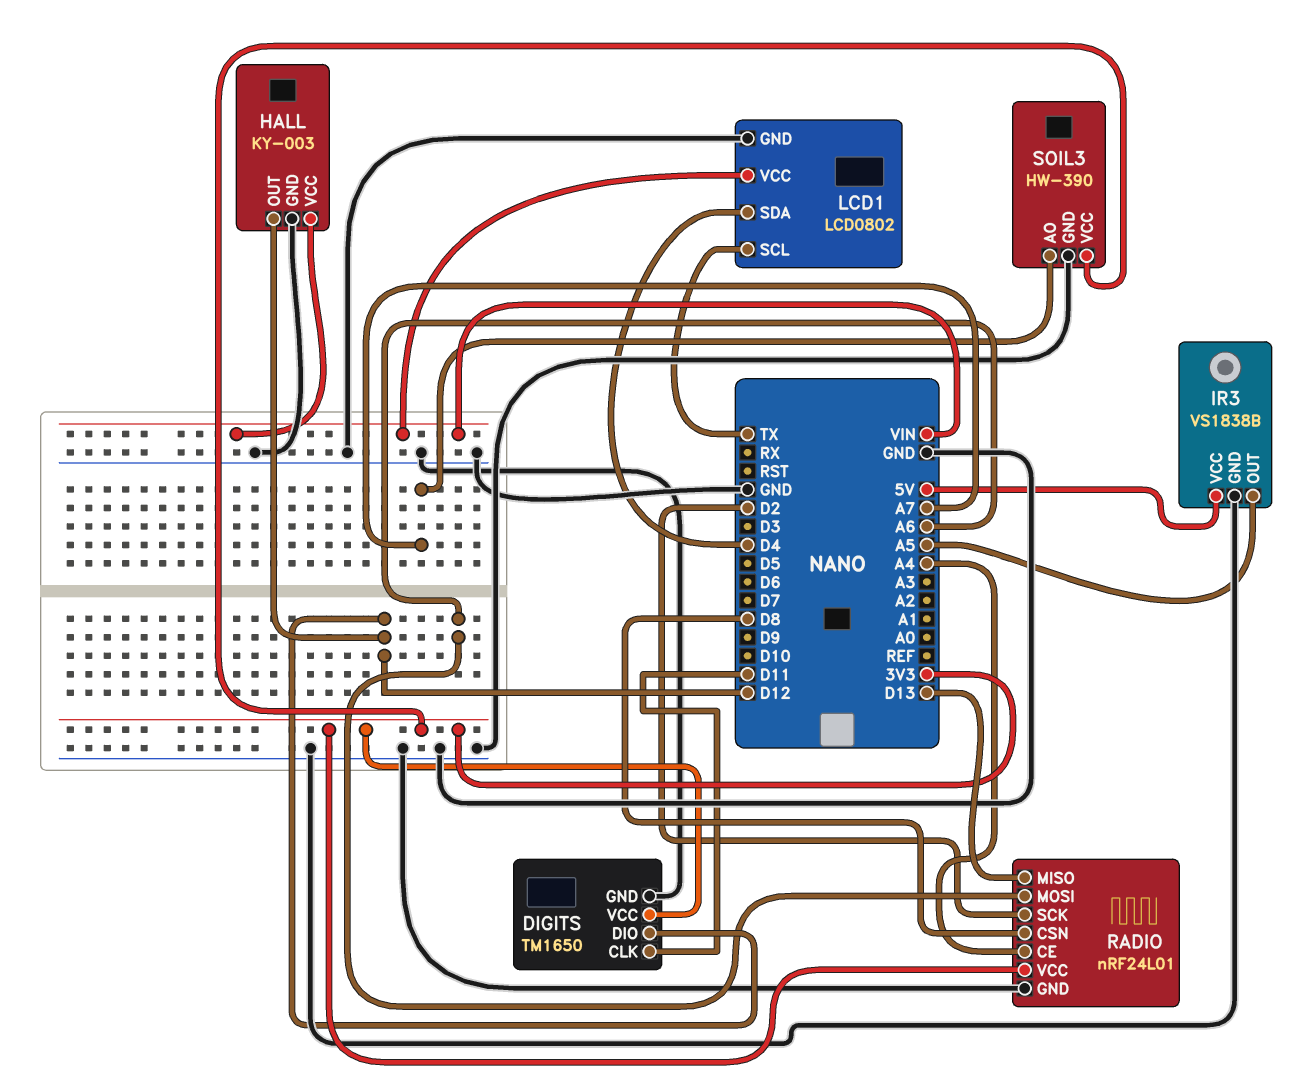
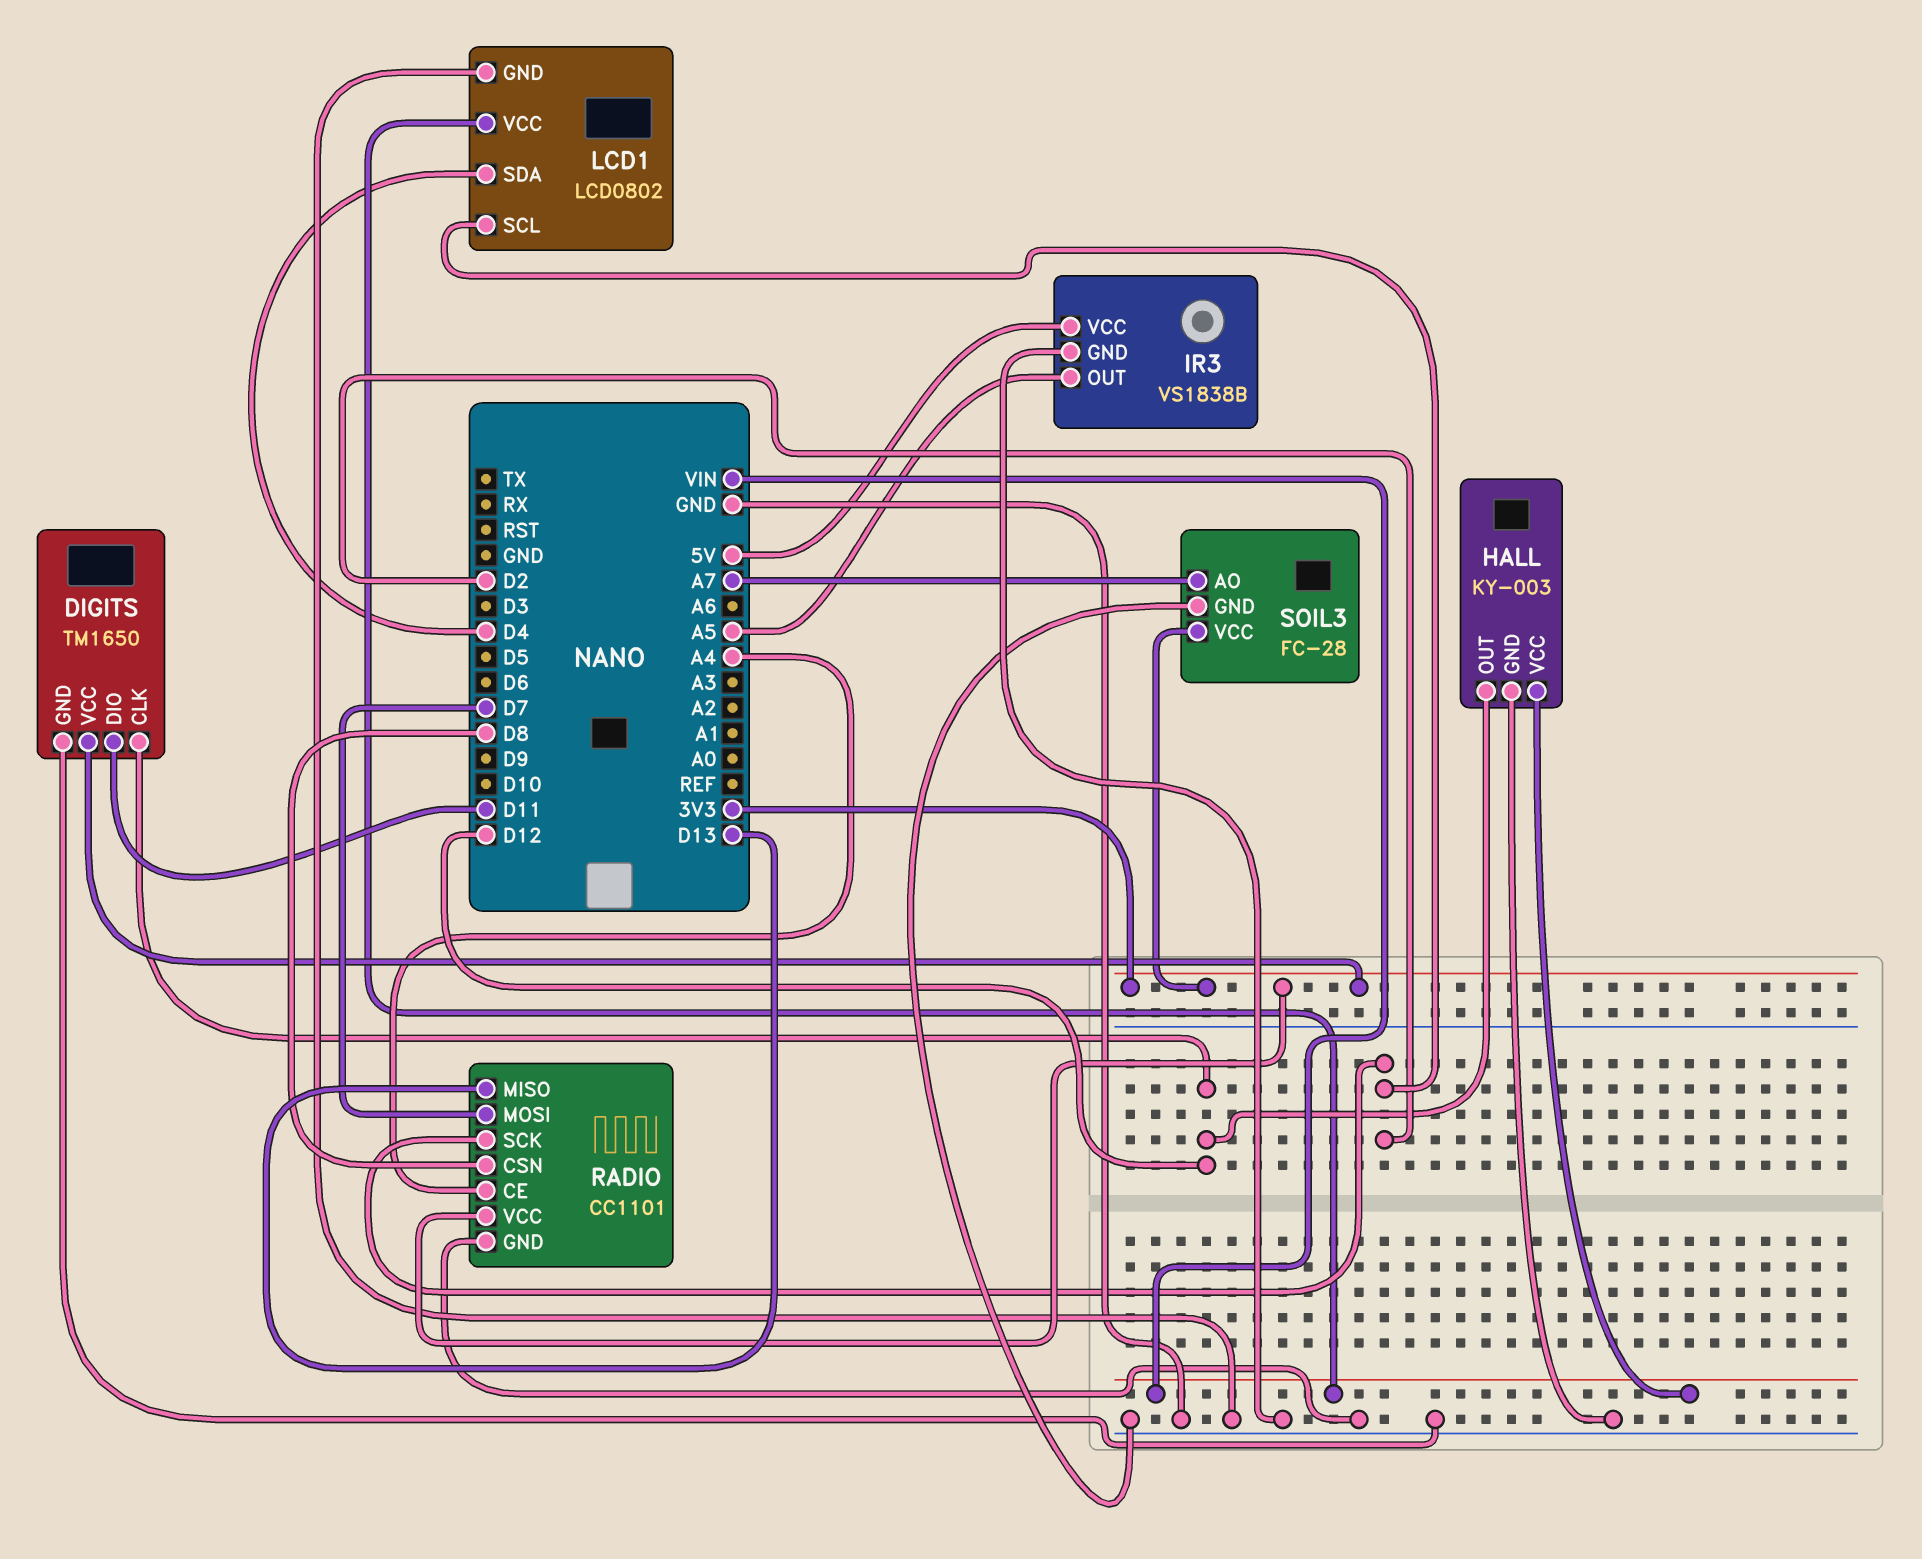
DIGITS pin CLK: D11 -> D12
DIGITS pin DIO: D12 -> D11
LCD1 pin SCL: TX -> D2
RADIO: nRF24L01 -> CC1101
RADIO pin MOSI: A6 -> D7
SOIL3: HW-390 -> FC-28

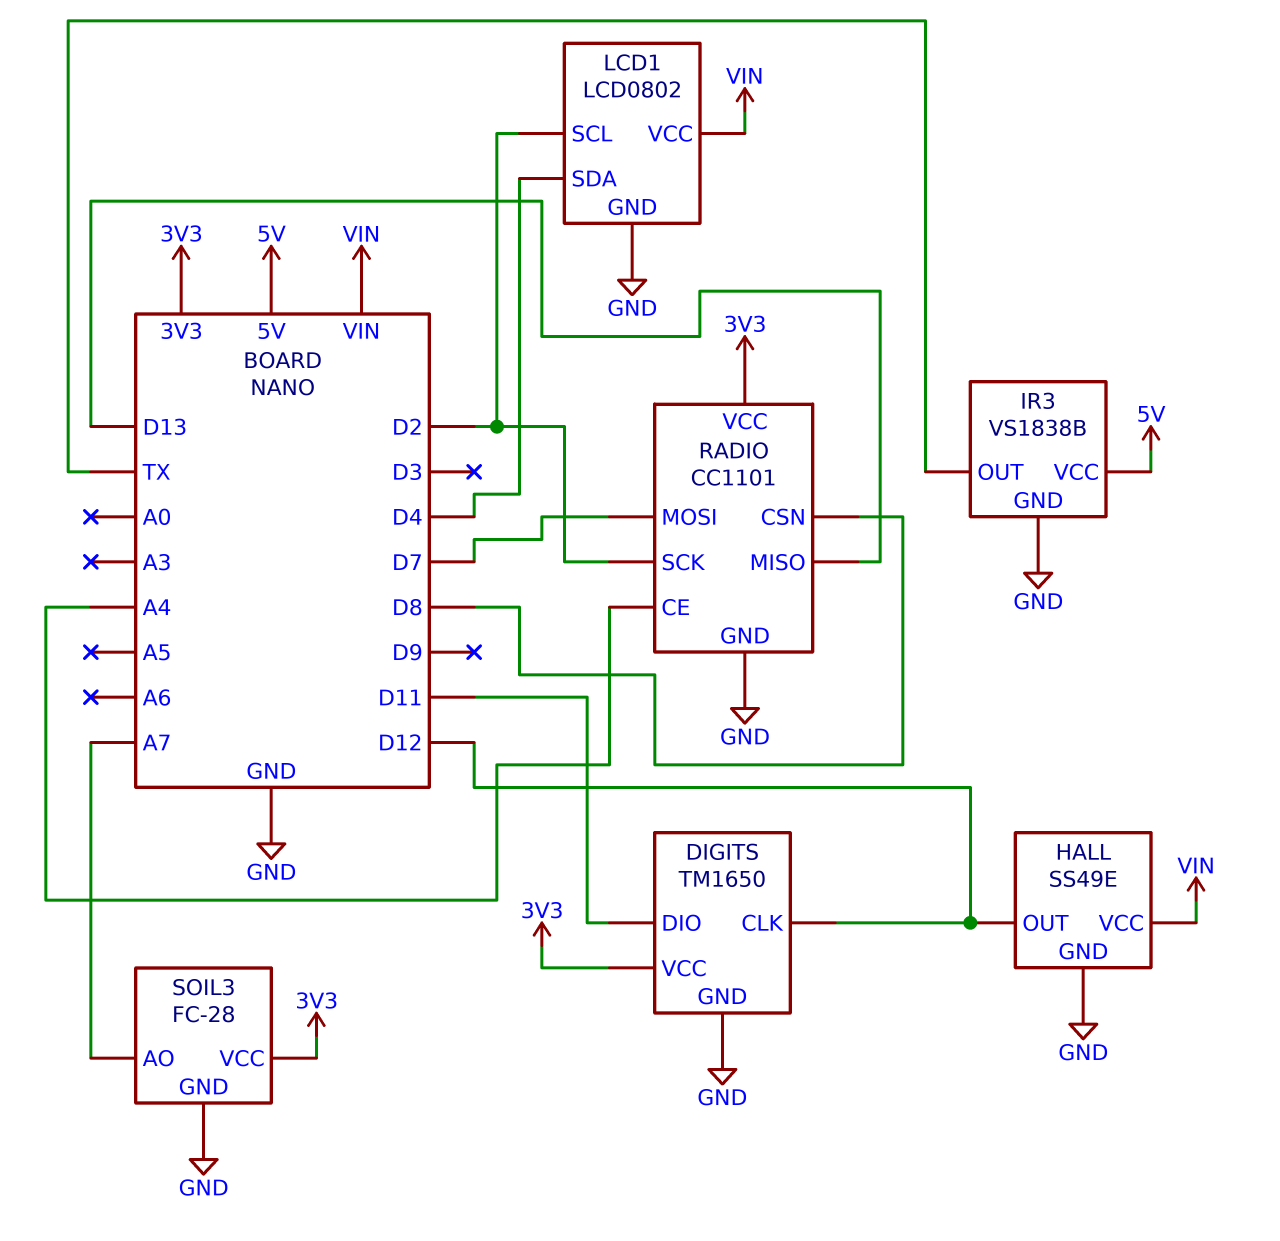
HALL: KY-003 -> SS49E
IR3 pin OUT: A5 -> TX

